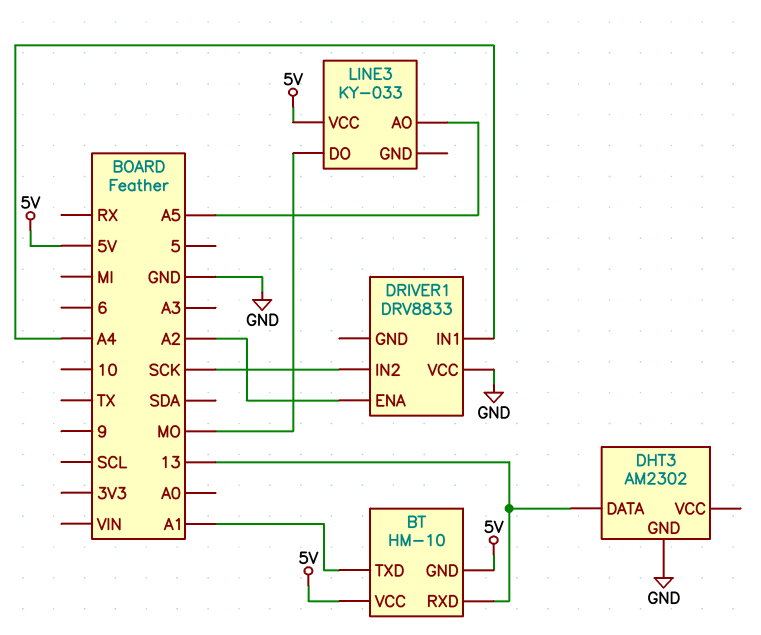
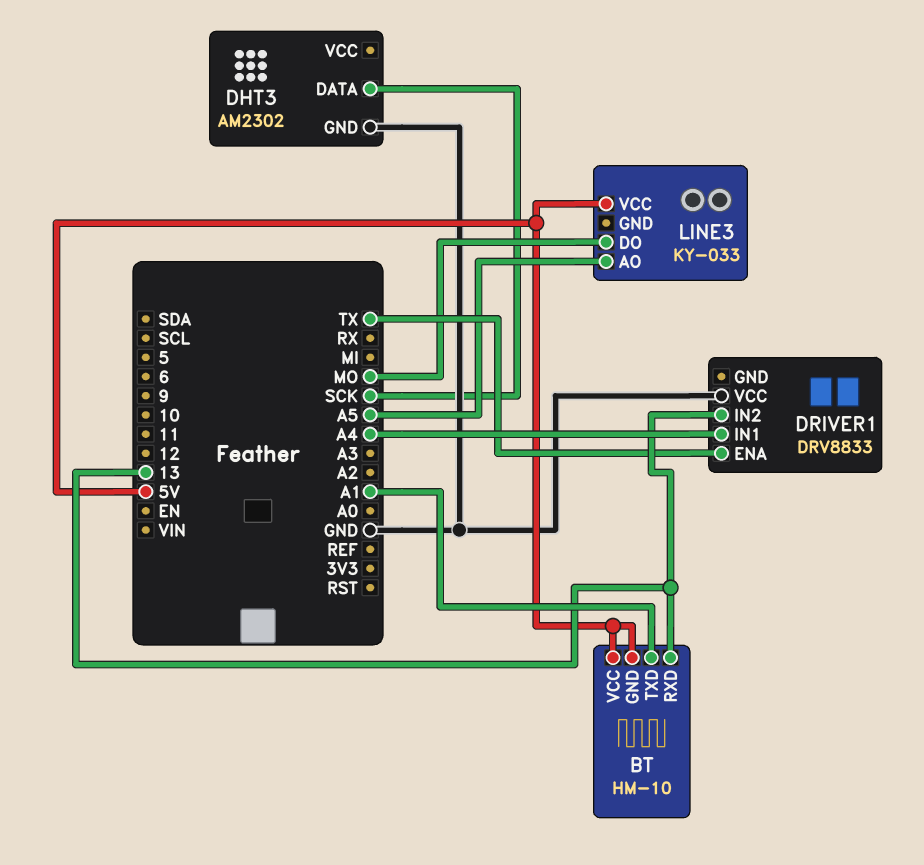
DHT3 pin DATA: 13 -> SCK
DRIVER1 pin ENA: A2 -> TX
DRIVER1 pin IN2: SCK -> 13

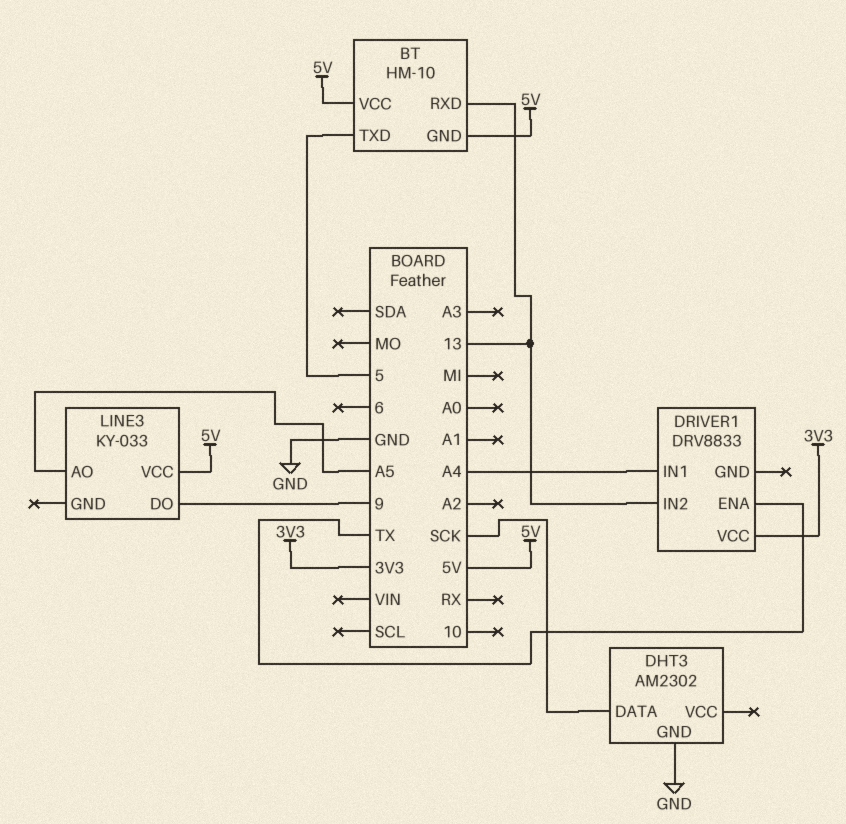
BT pin TXD: A1 -> 5
DRIVER1 pin VCC: GND -> 3V3
LINE3 pin DO: MO -> 9

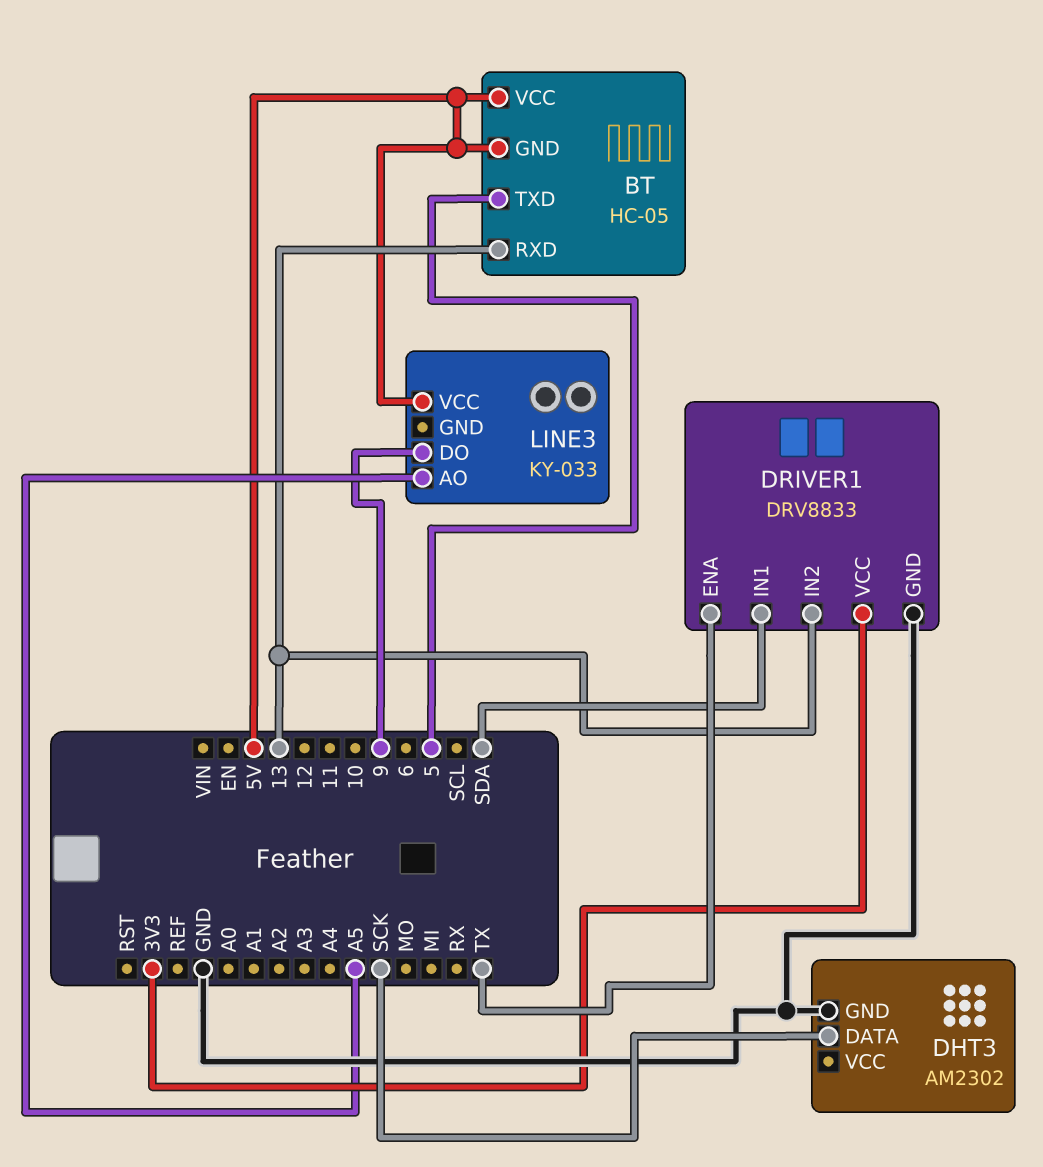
BT: HM-10 -> HC-05
DRIVER1 pin GND: none -> GND
DRIVER1 pin IN1: A4 -> SDA

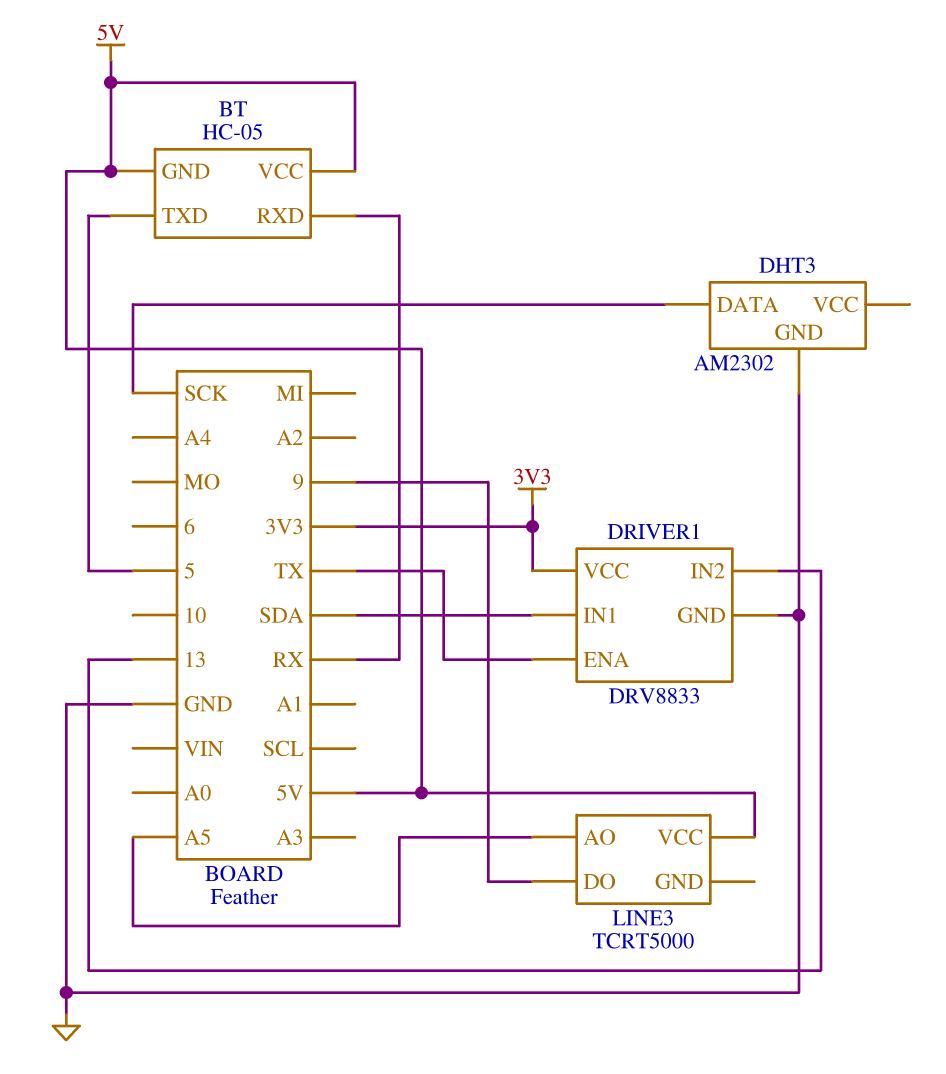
BT pin RXD: 13 -> RX
LINE3: KY-033 -> TCRT5000

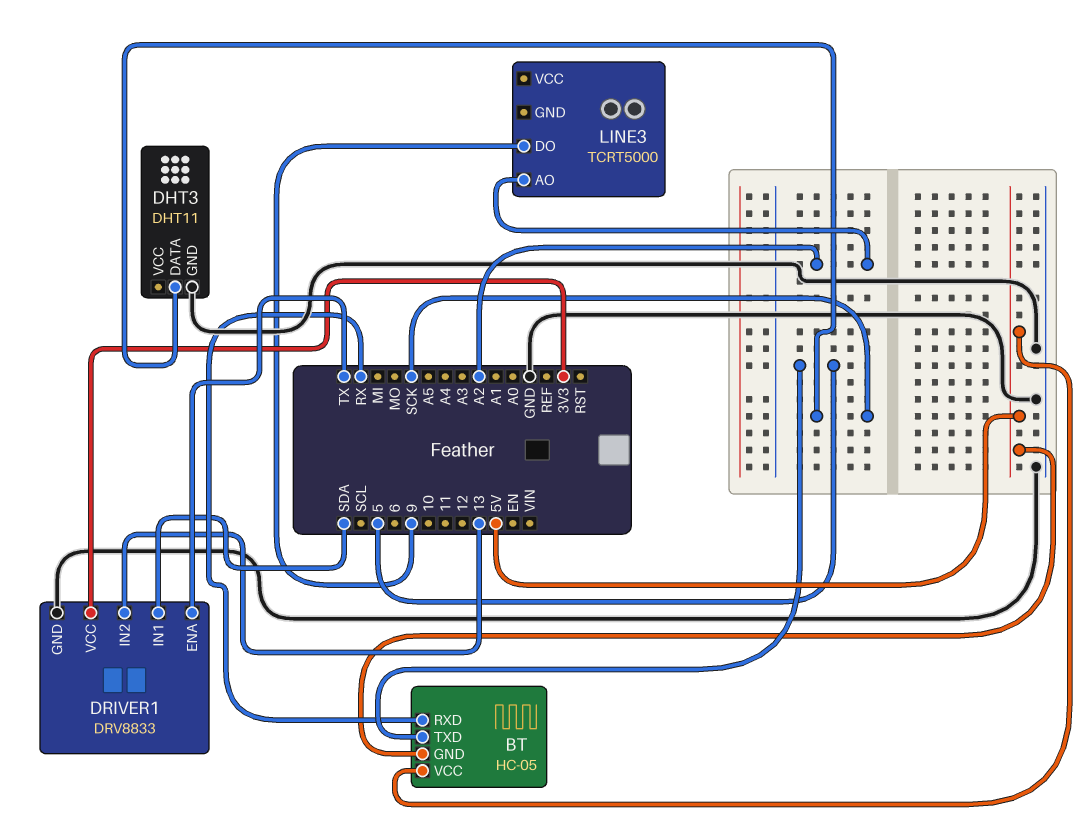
DHT3: AM2302 -> DHT11
LINE3 pin AO: A5 -> A2
LINE3 pin VCC: 5V -> none

